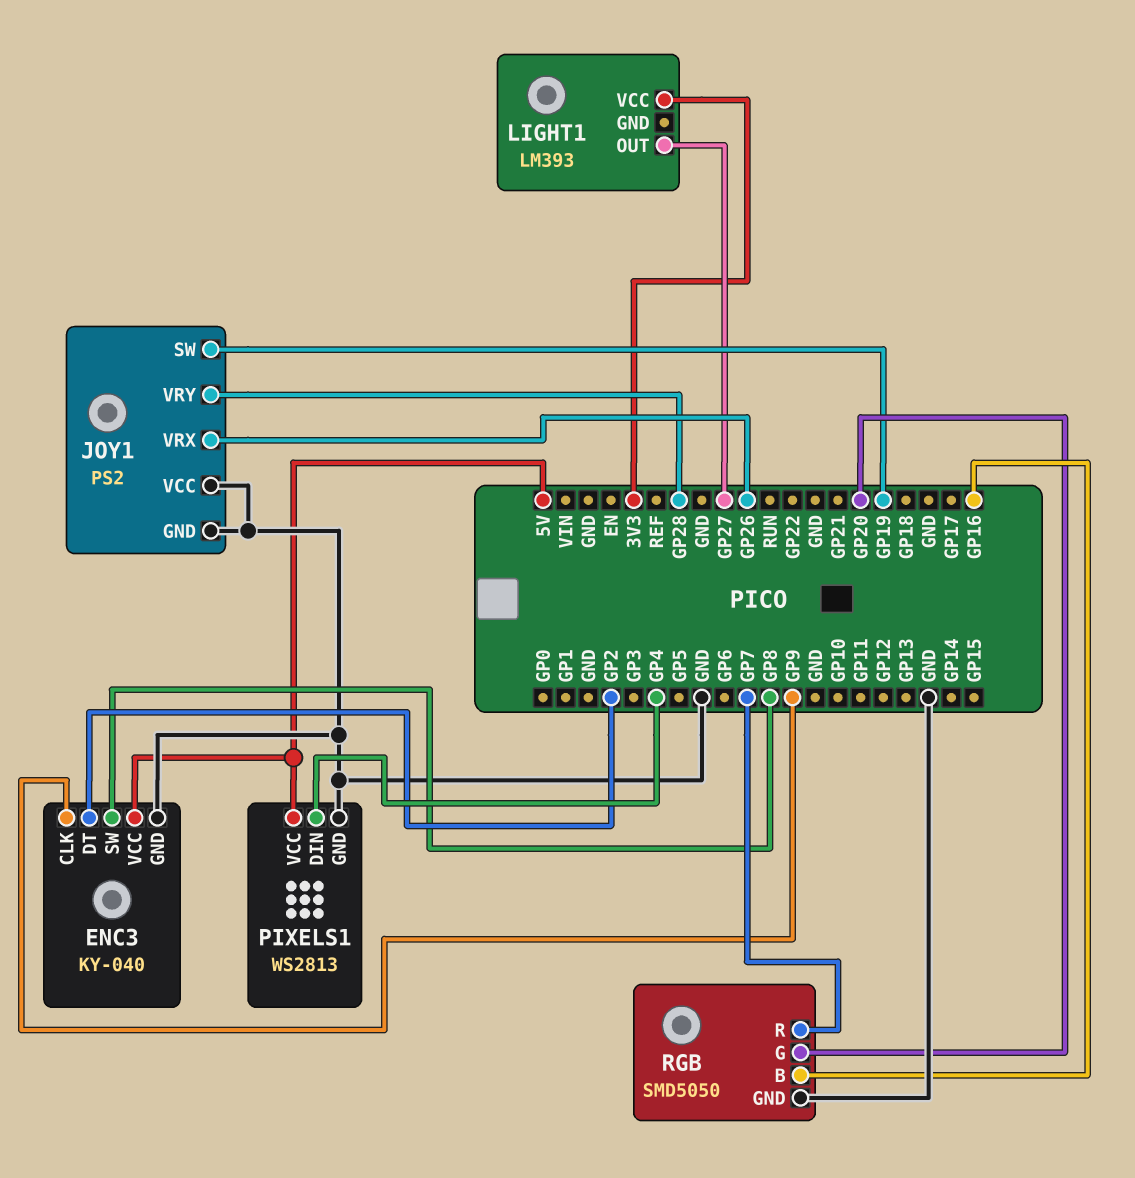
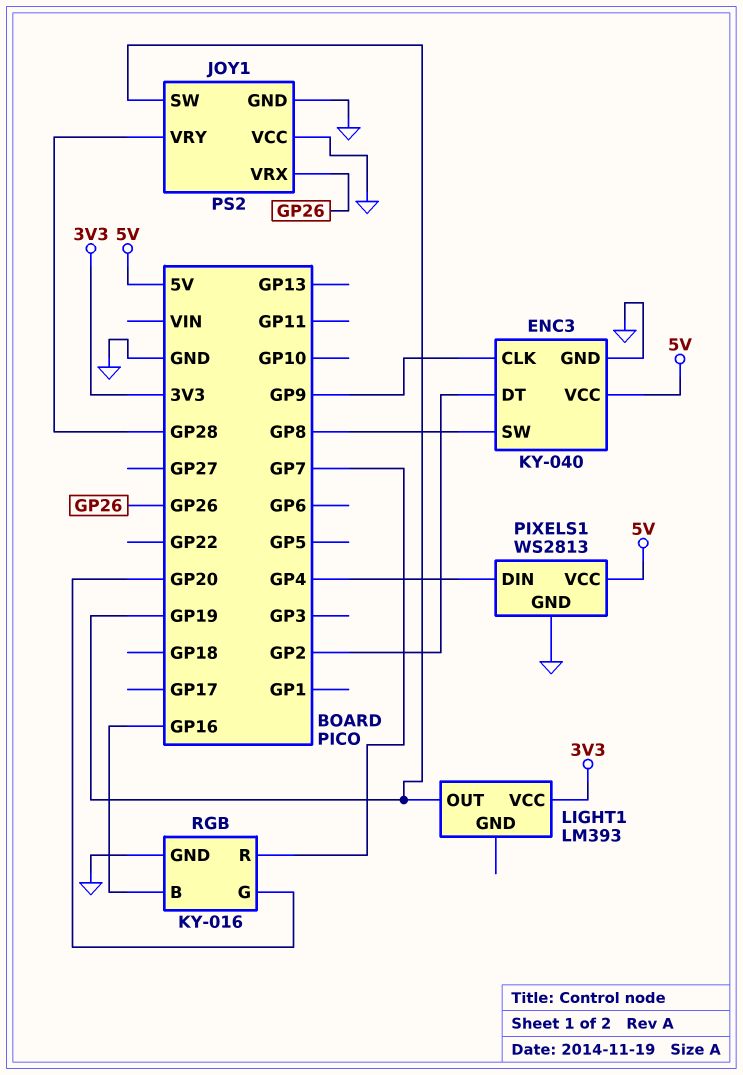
LIGHT1 pin OUT: GP27 -> GP19
RGB: SMD5050 -> KY-016

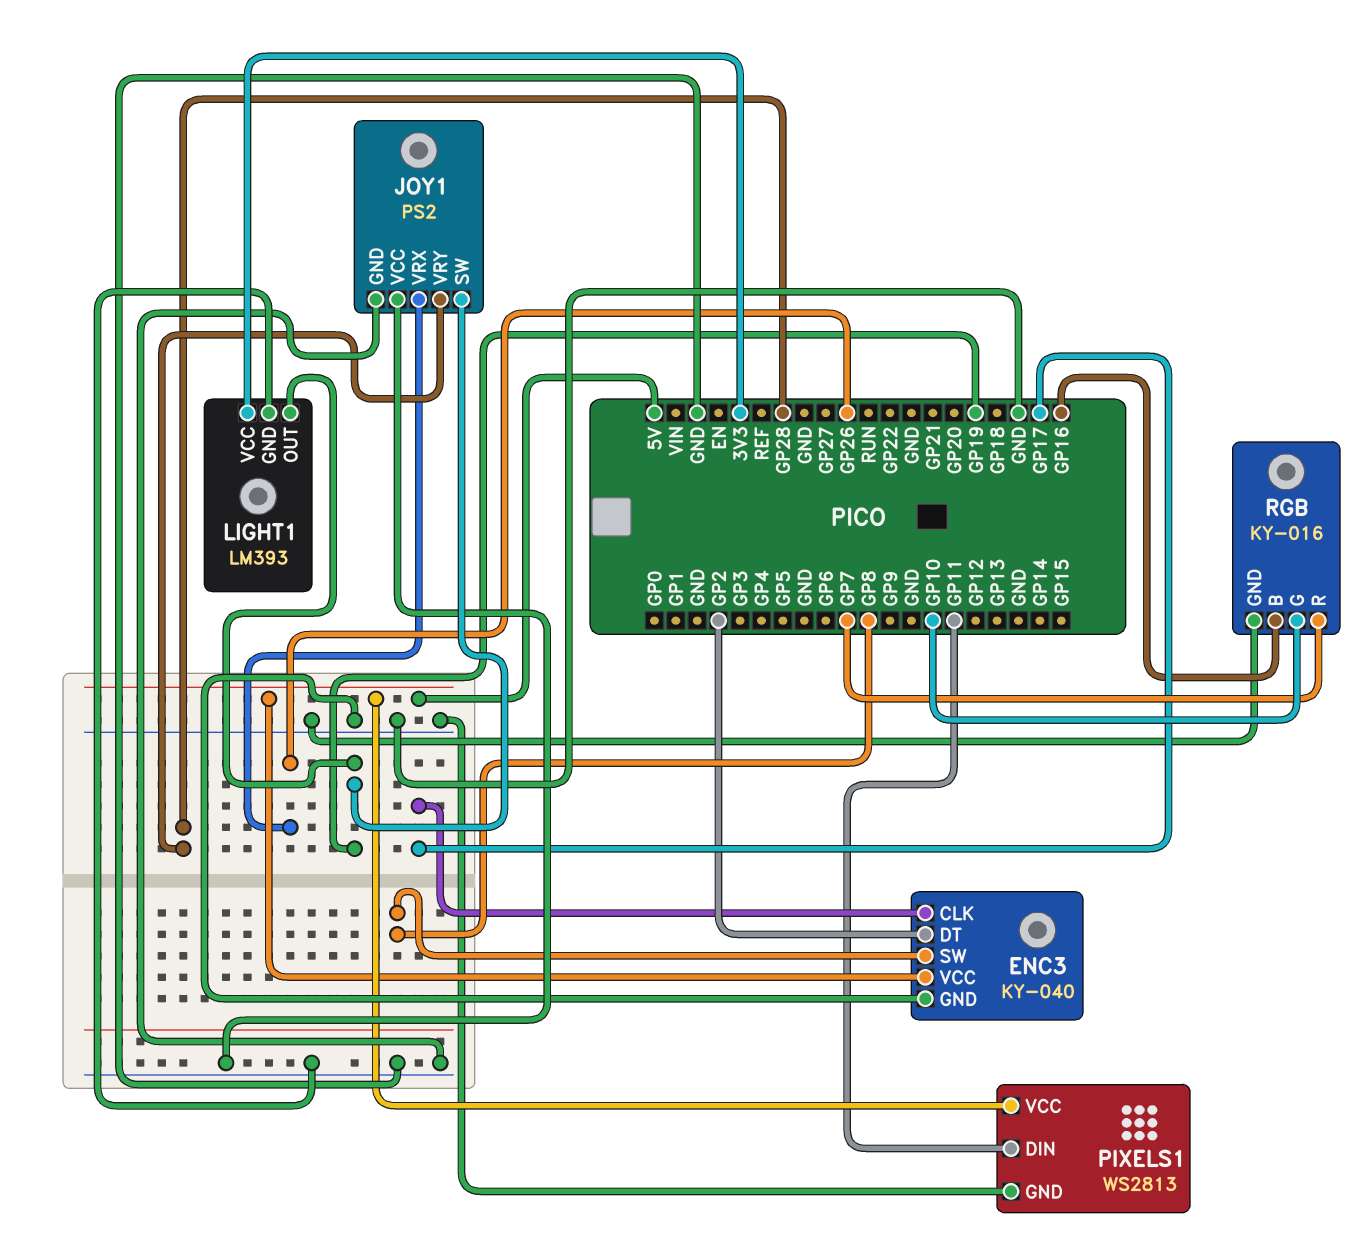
ENC3 pin CLK: GP9 -> GP17
LIGHT1 pin GND: none -> GND
PIXELS1 pin DIN: GP4 -> GP11
RGB pin G: GP20 -> GP10

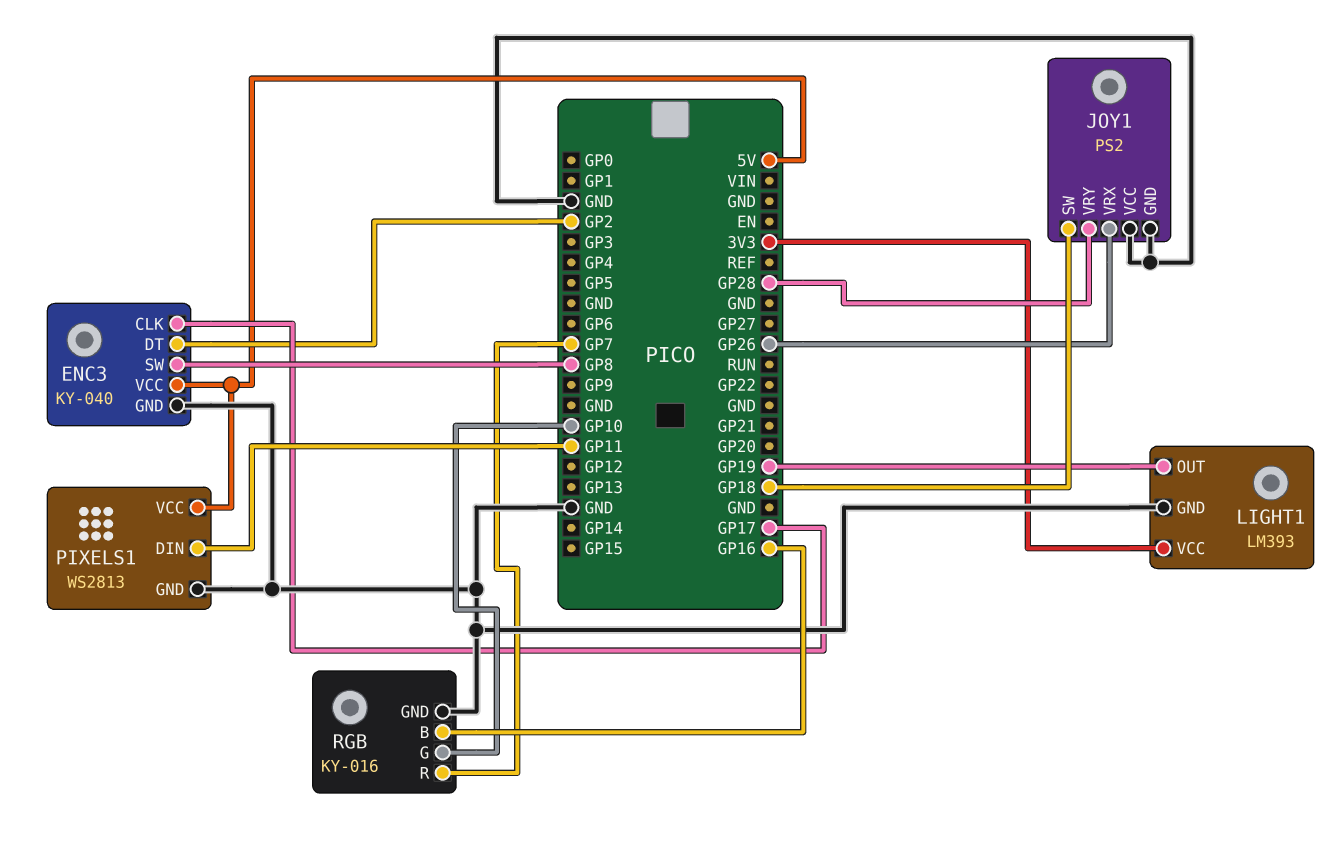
JOY1 pin SW: GP19 -> GP18

